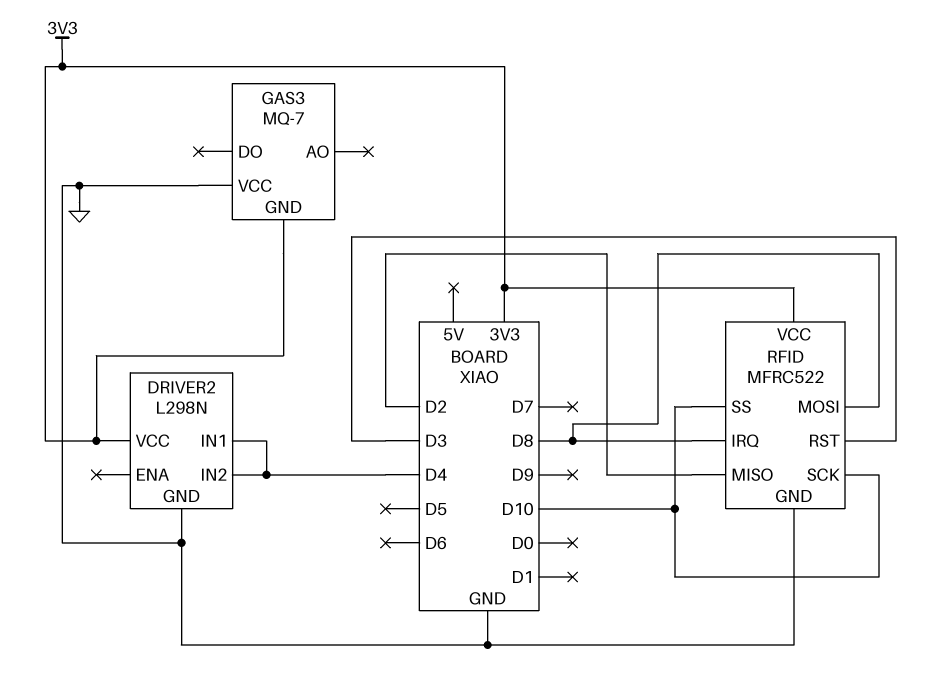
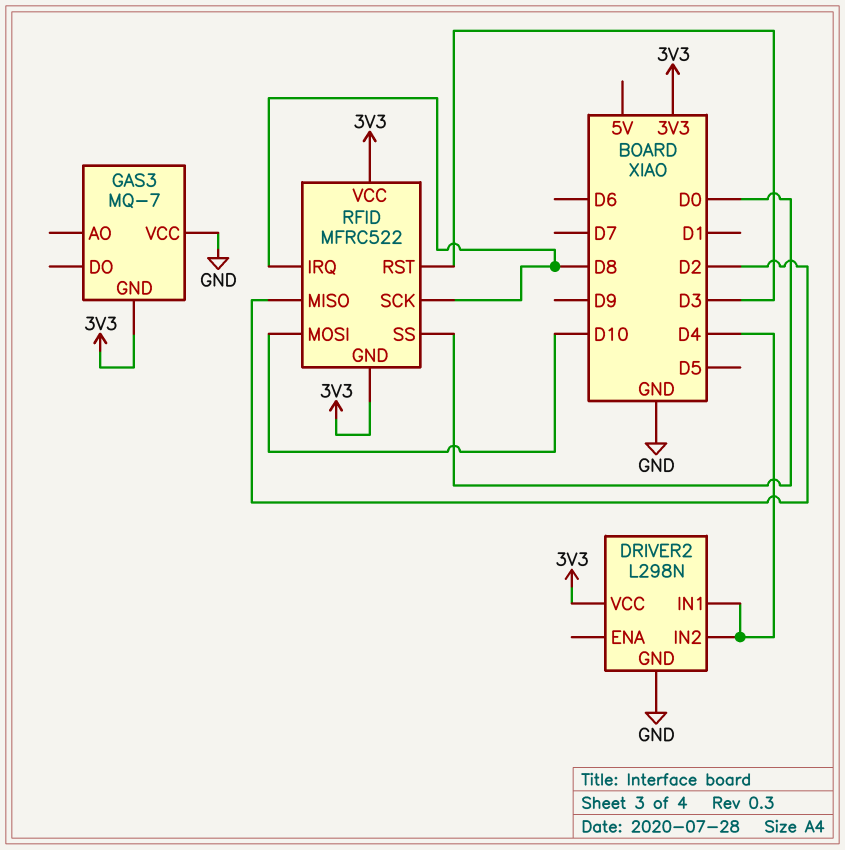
RFID pin GND: GND -> 3V3
RFID pin MOSI: D8 -> D10
RFID pin SCK: D10 -> D8
RFID pin SS: D10 -> D0

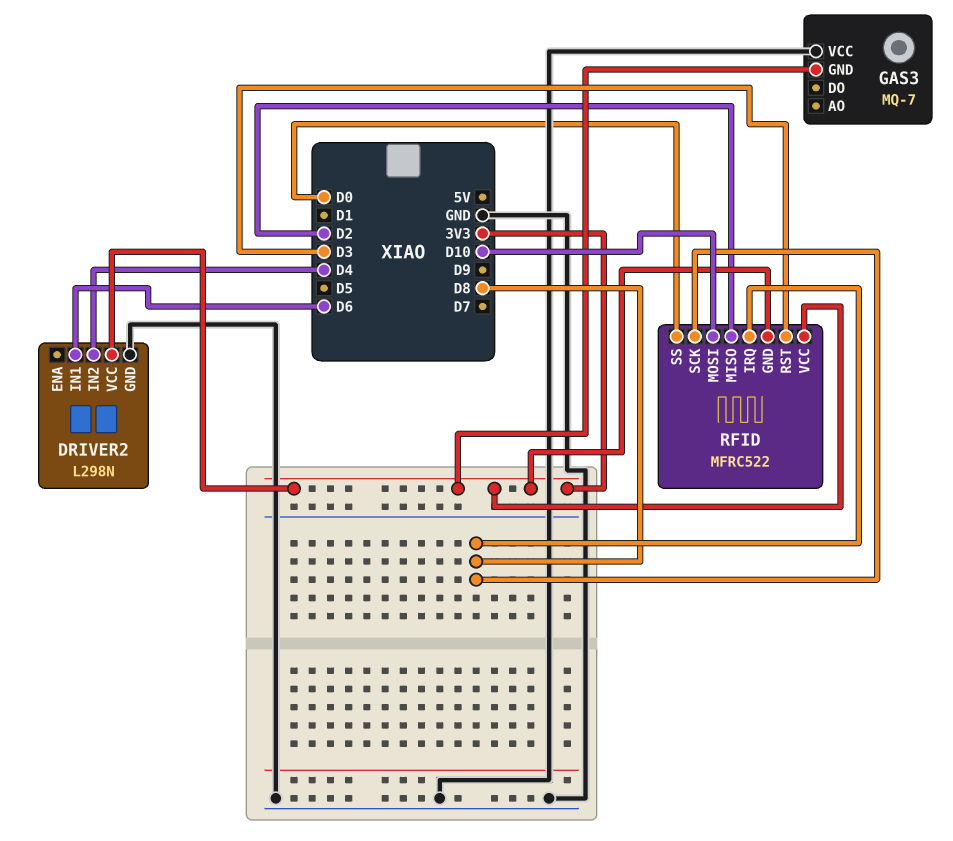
DRIVER2 pin IN1: D4 -> D6

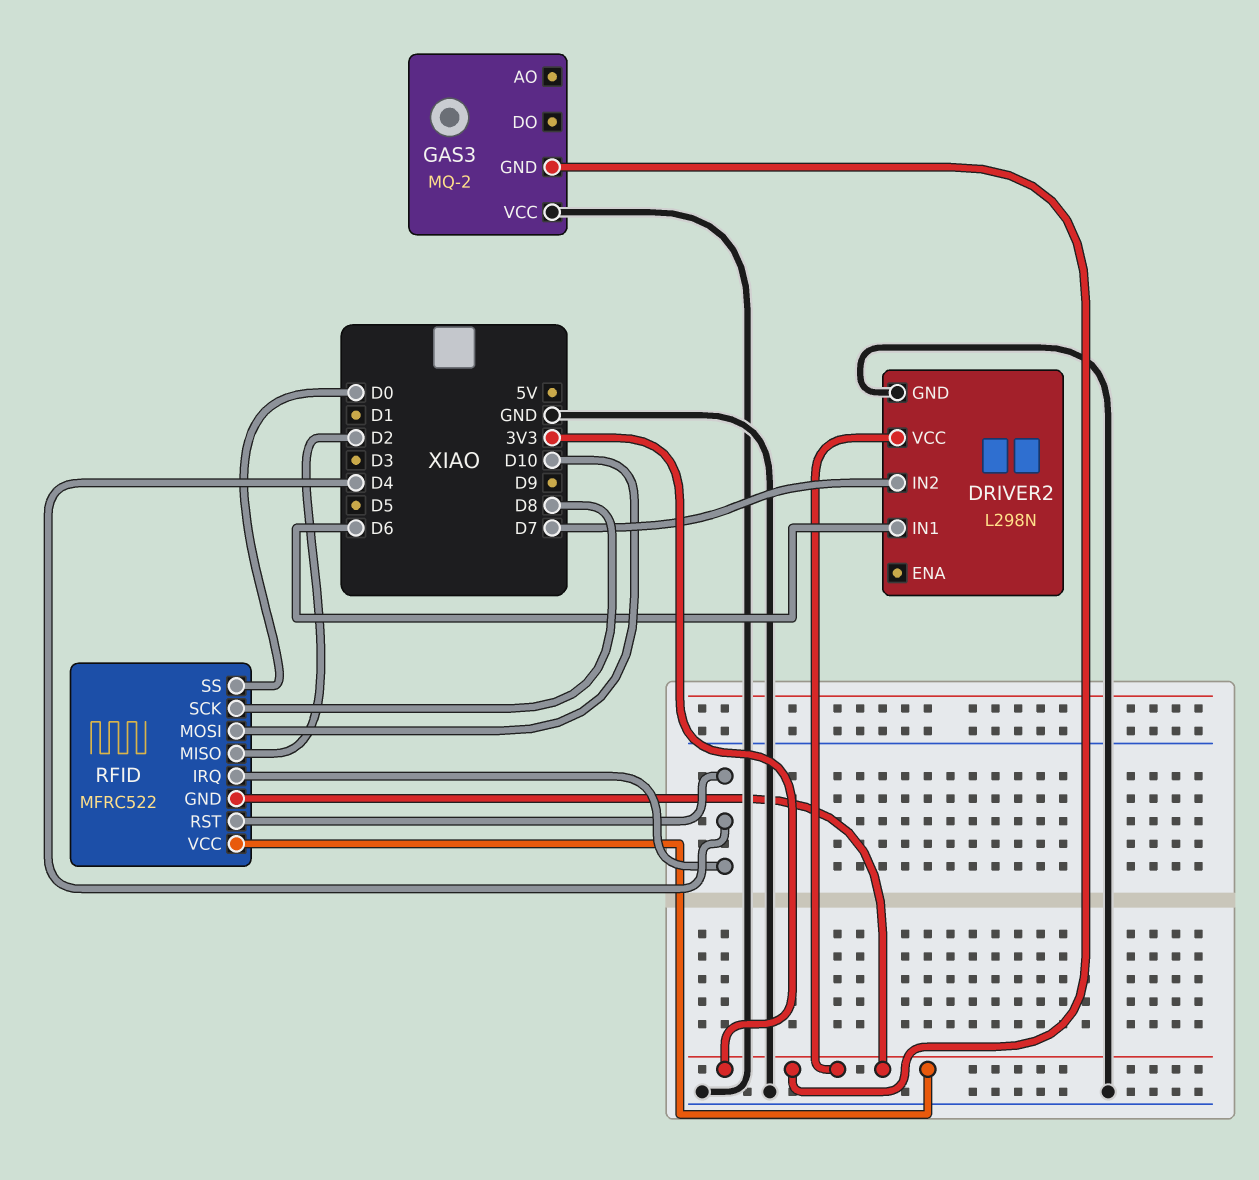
DRIVER2 pin IN2: D4 -> D7
GAS3: MQ-7 -> MQ-2
RFID pin IRQ: D8 -> D4
RFID pin RST: D3 -> D4

